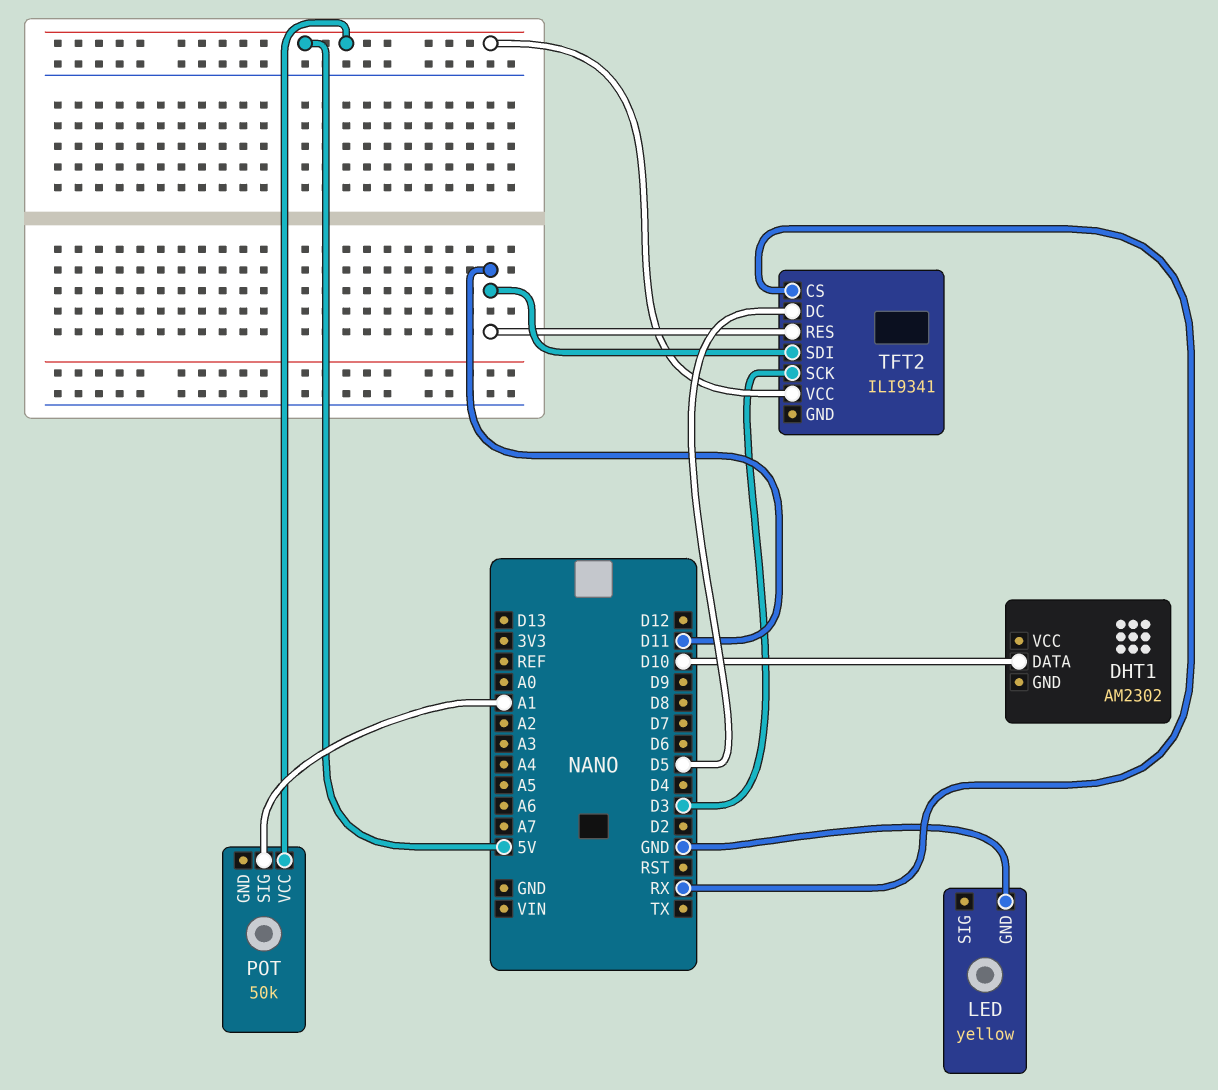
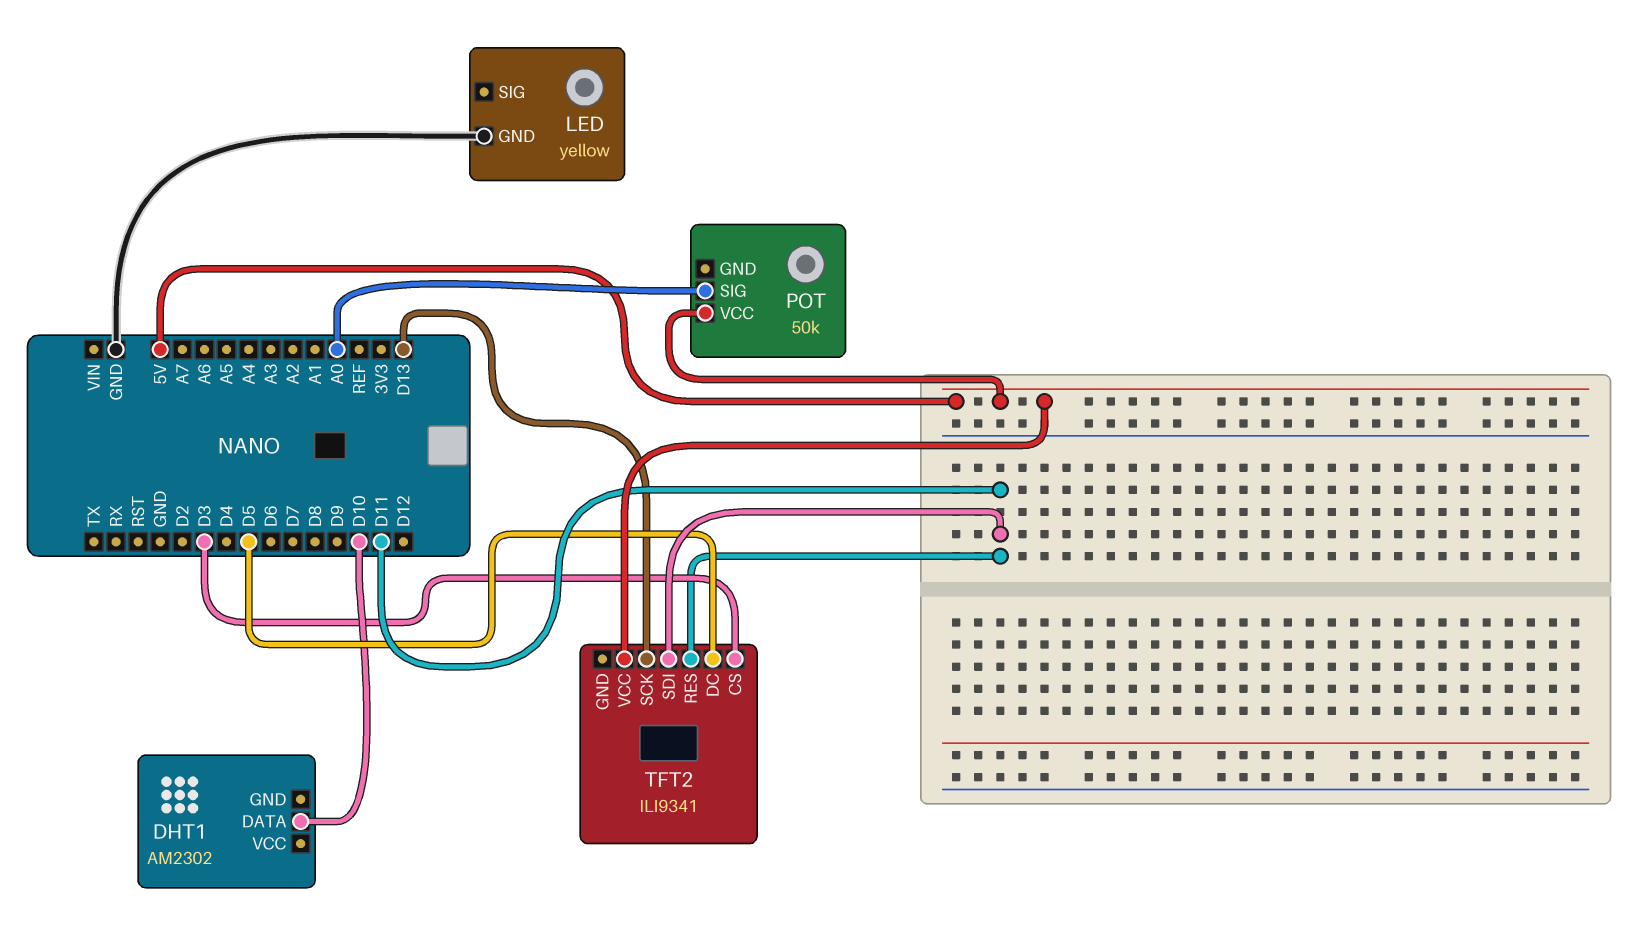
POT pin SIG: A1 -> A0
TFT2 pin CS: RX -> D3
TFT2 pin SCK: D3 -> D13

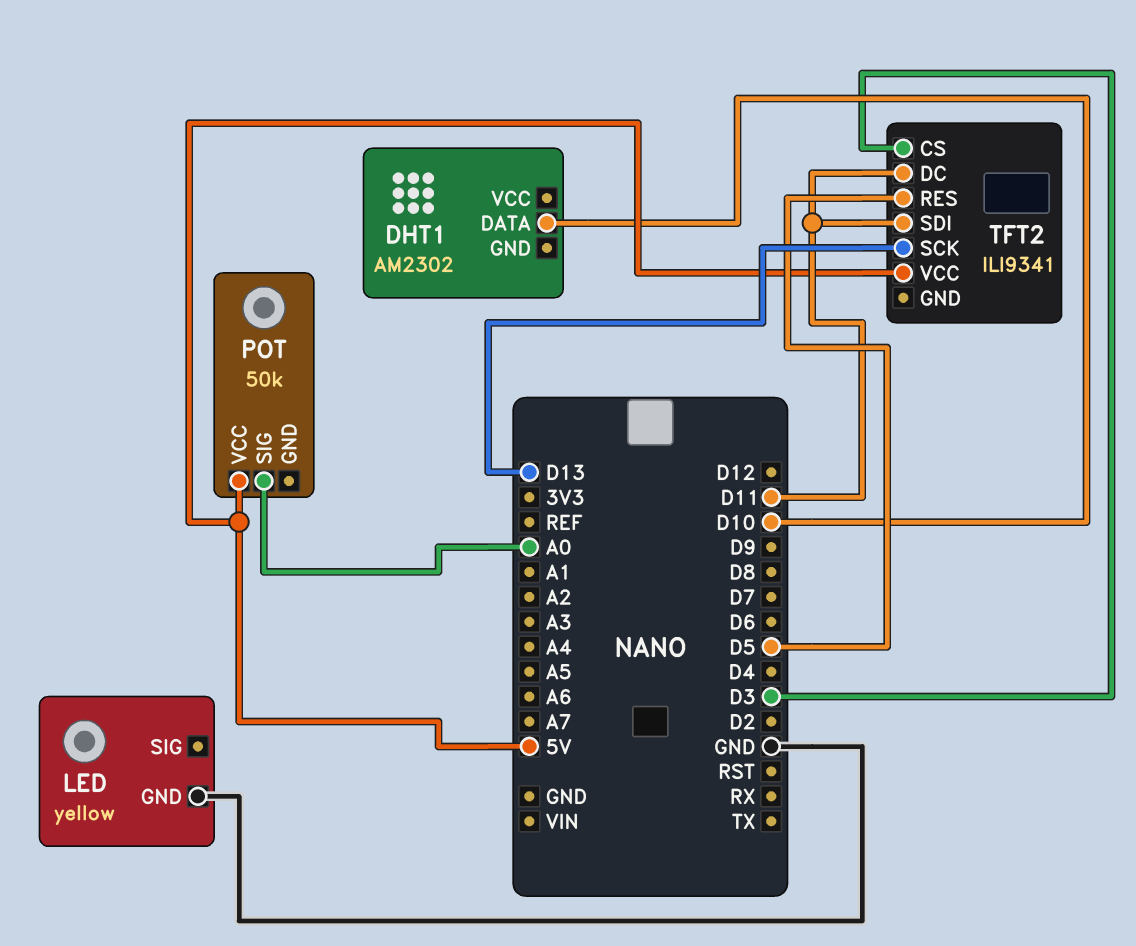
TFT2 pin DC: D5 -> D11
TFT2 pin RES: D11 -> D5

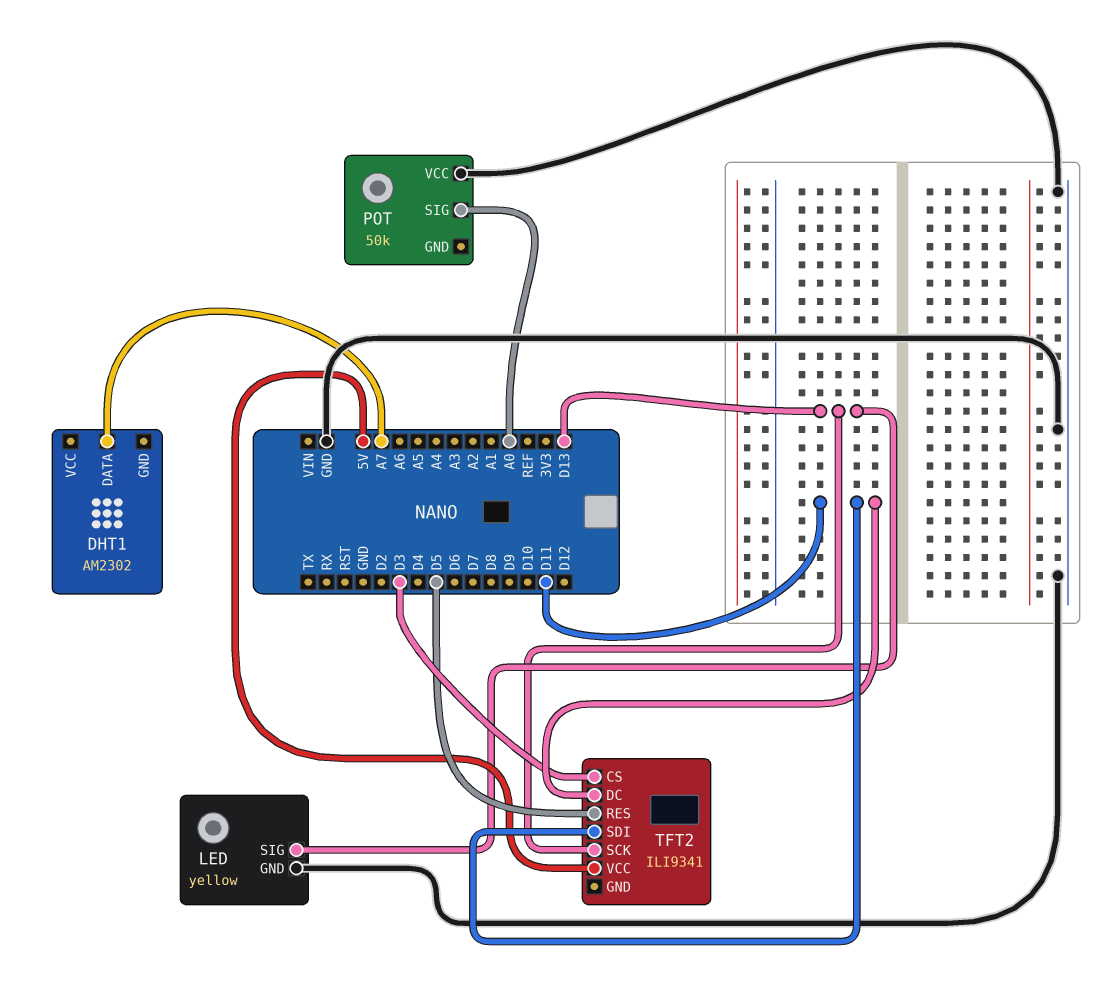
DHT1 pin DATA: D10 -> A7
LED pin SIG: none -> D13
POT pin VCC: 5V -> GND

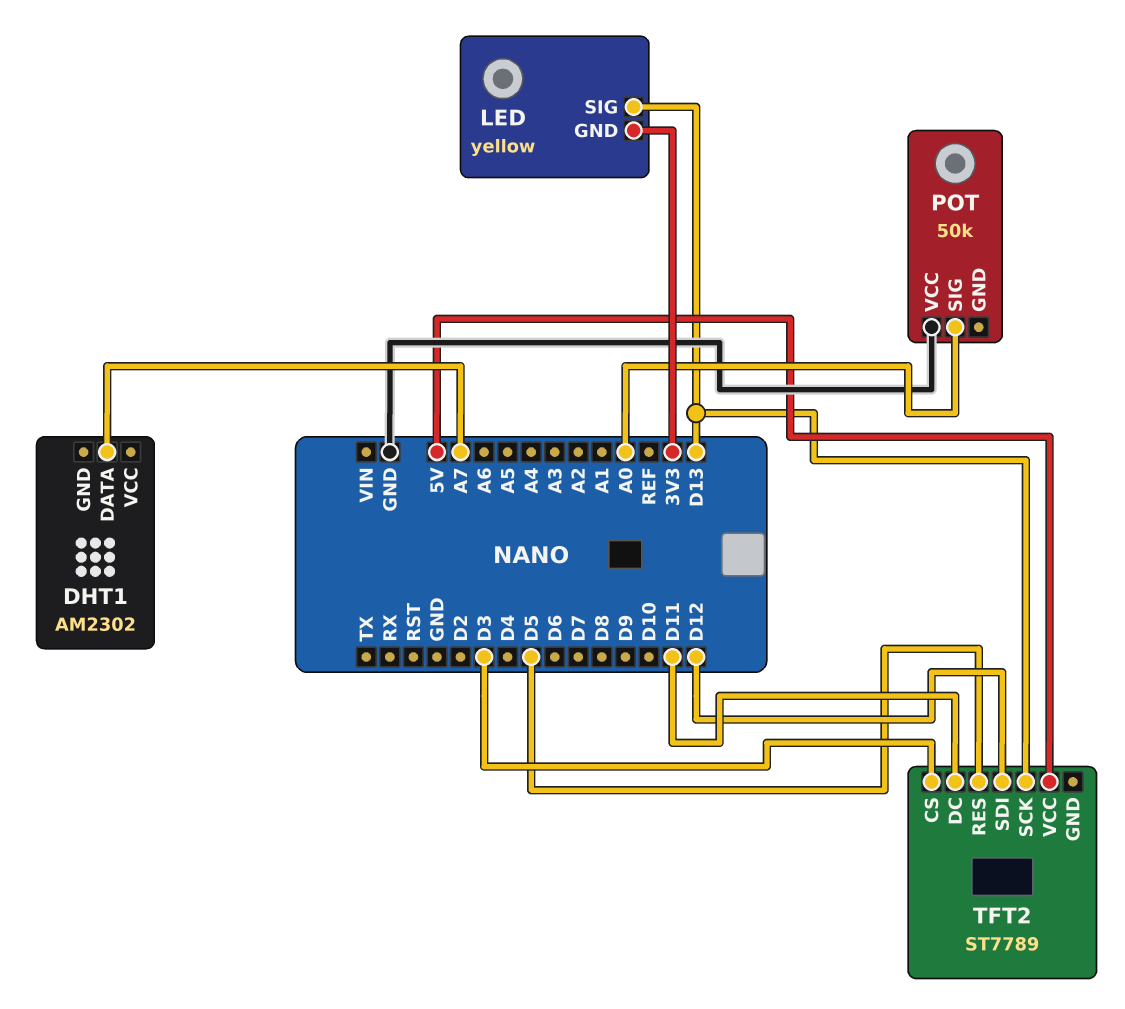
LED pin GND: GND -> 3V3
TFT2: ILI9341 -> ST7789
TFT2 pin SDI: D11 -> D12

